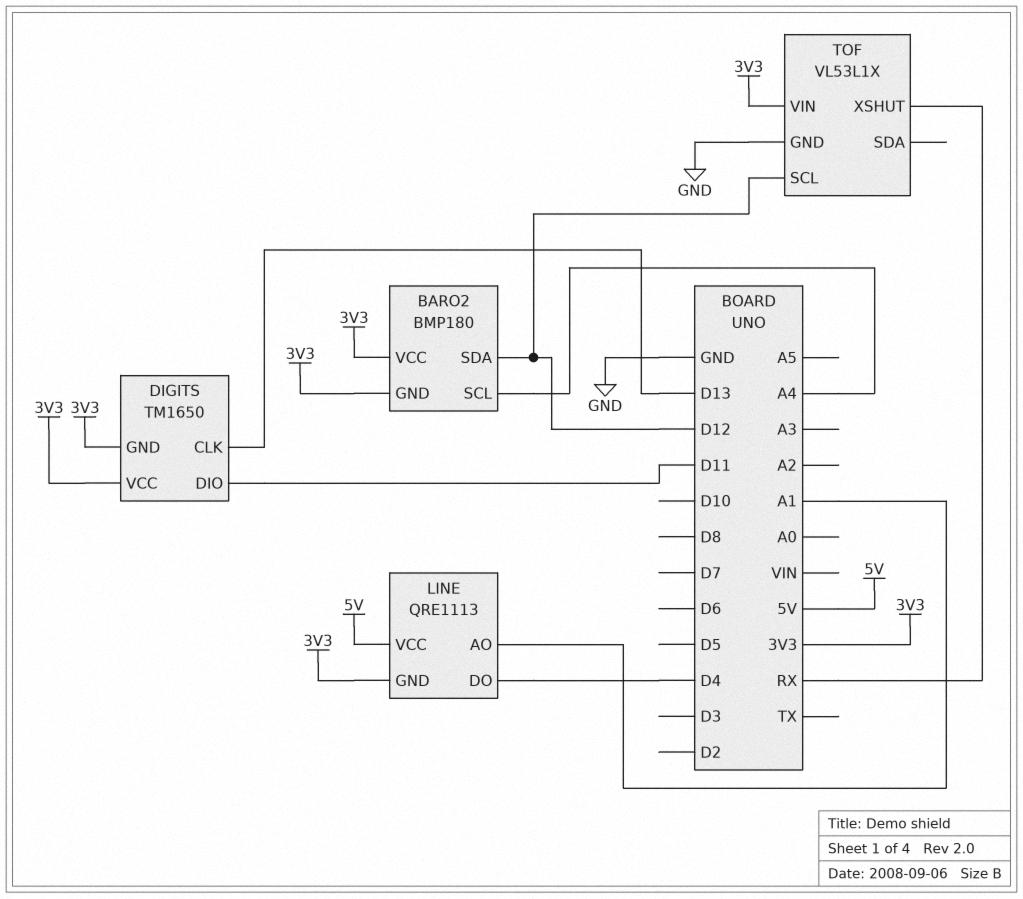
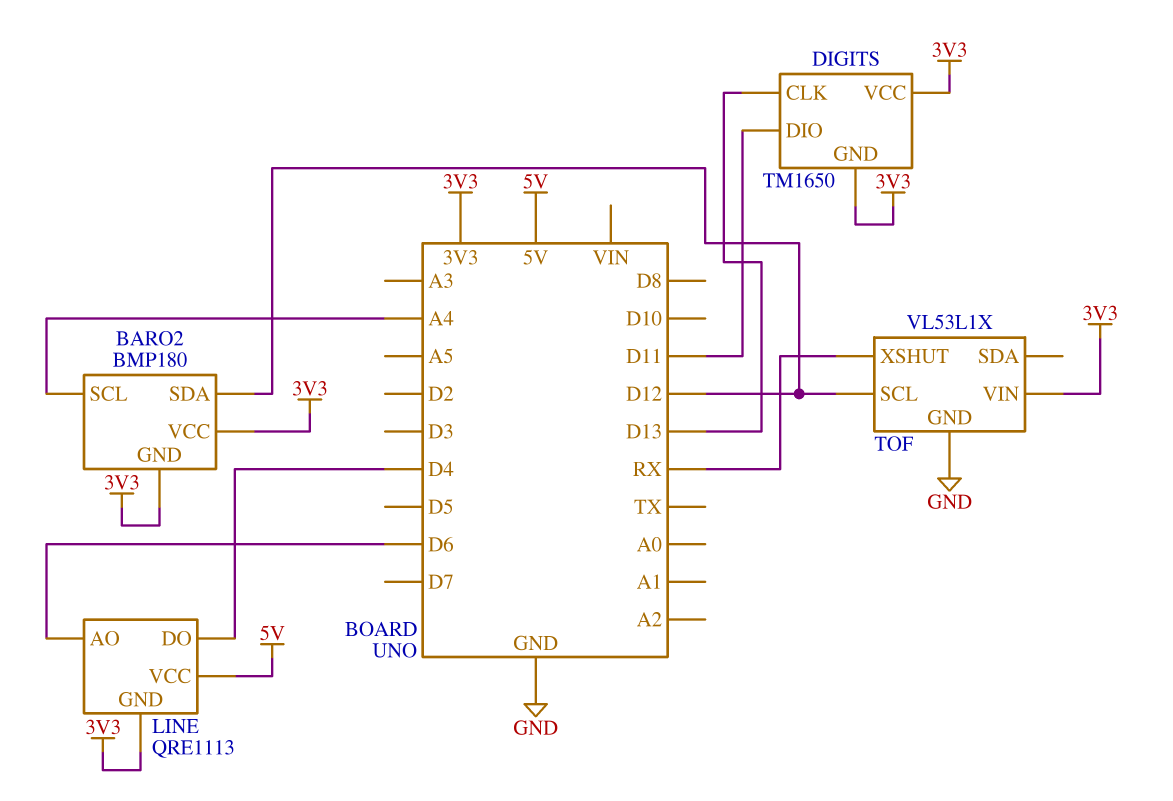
LINE pin AO: A1 -> D6

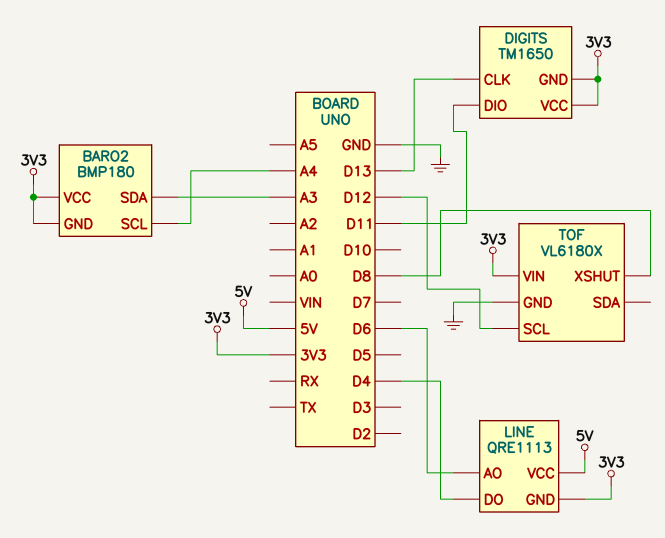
BARO2 pin SDA: D12 -> A3
TOF: VL53L1X -> VL6180X
TOF pin XSHUT: RX -> D8

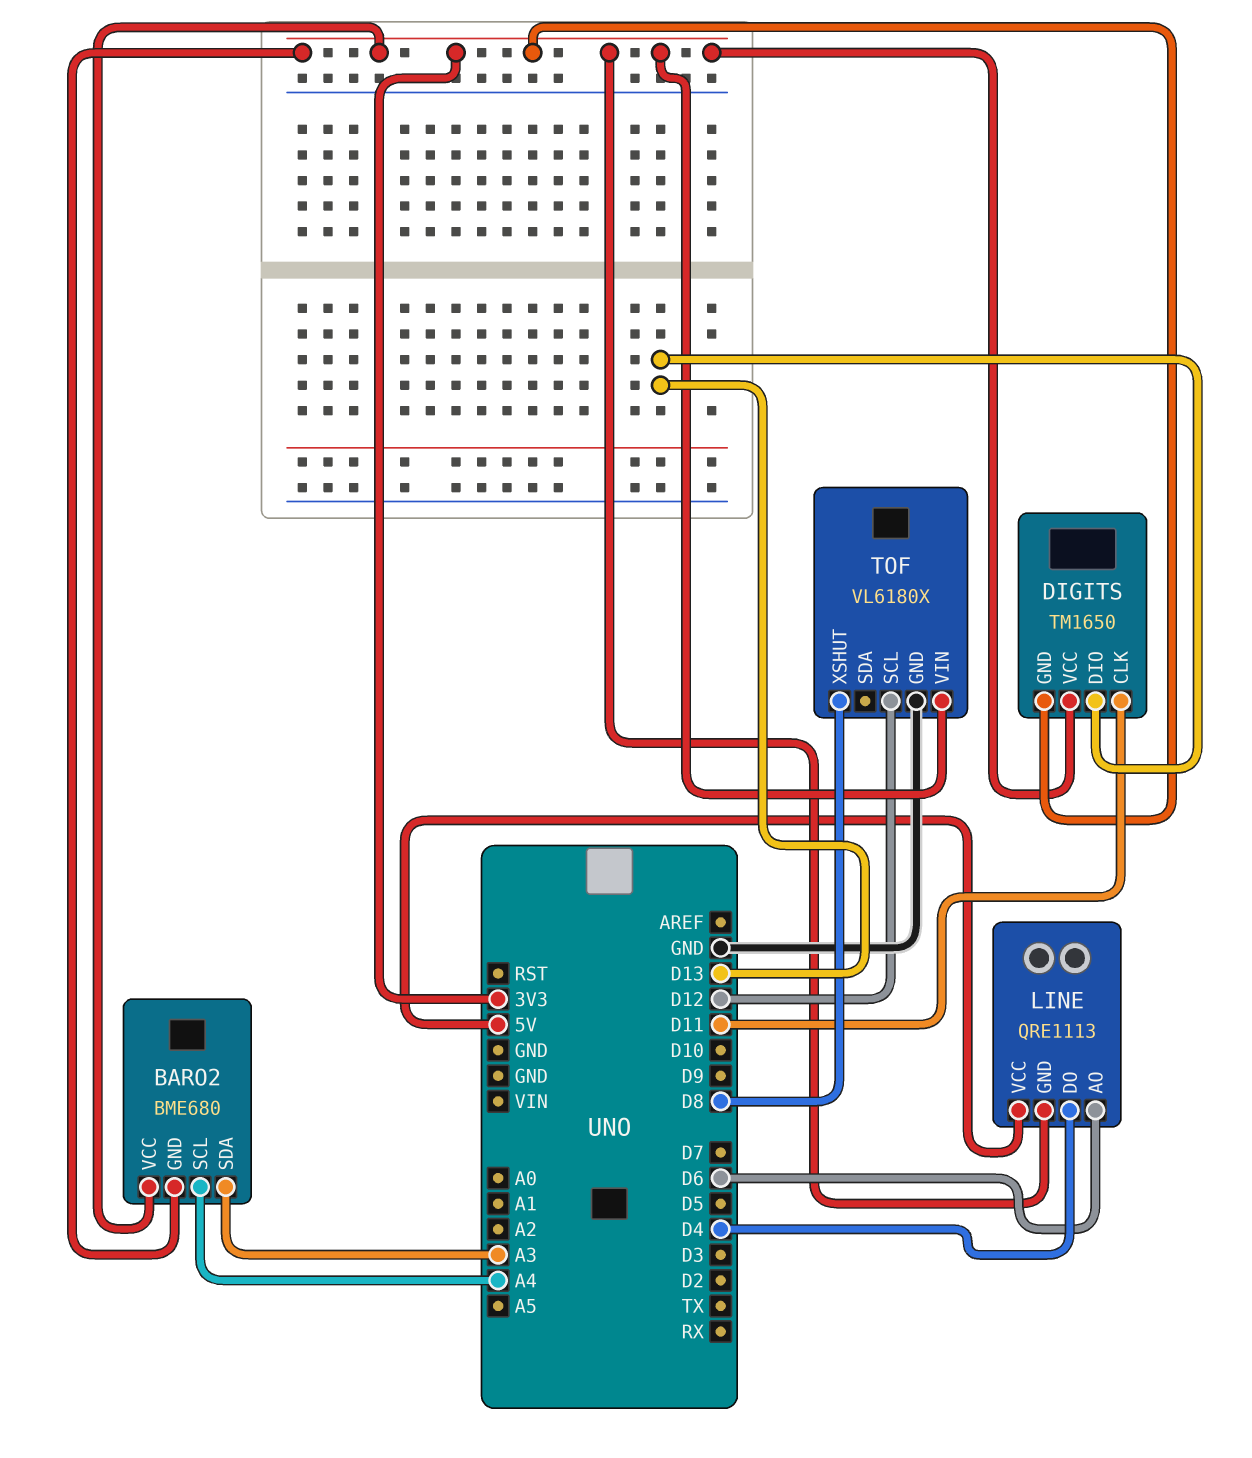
BARO2: BMP180 -> BME680
DIGITS pin CLK: D13 -> D11
DIGITS pin DIO: D11 -> D13

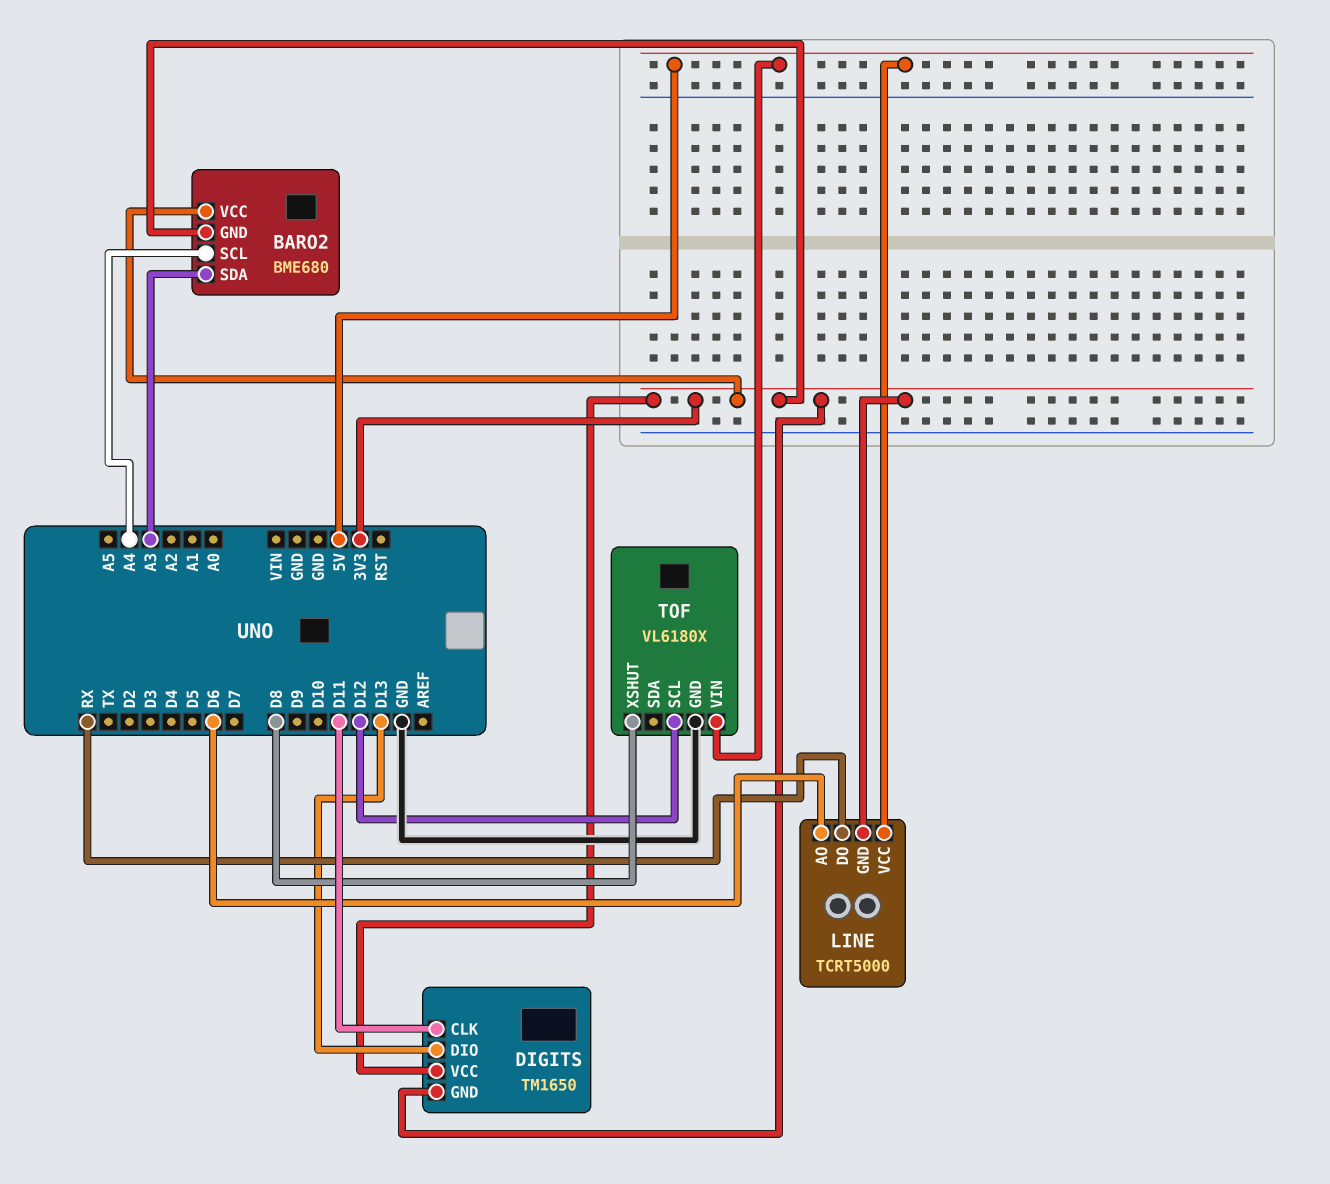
LINE: QRE1113 -> TCRT5000
LINE pin DO: D4 -> RX
TOF pin VIN: 3V3 -> 5V

